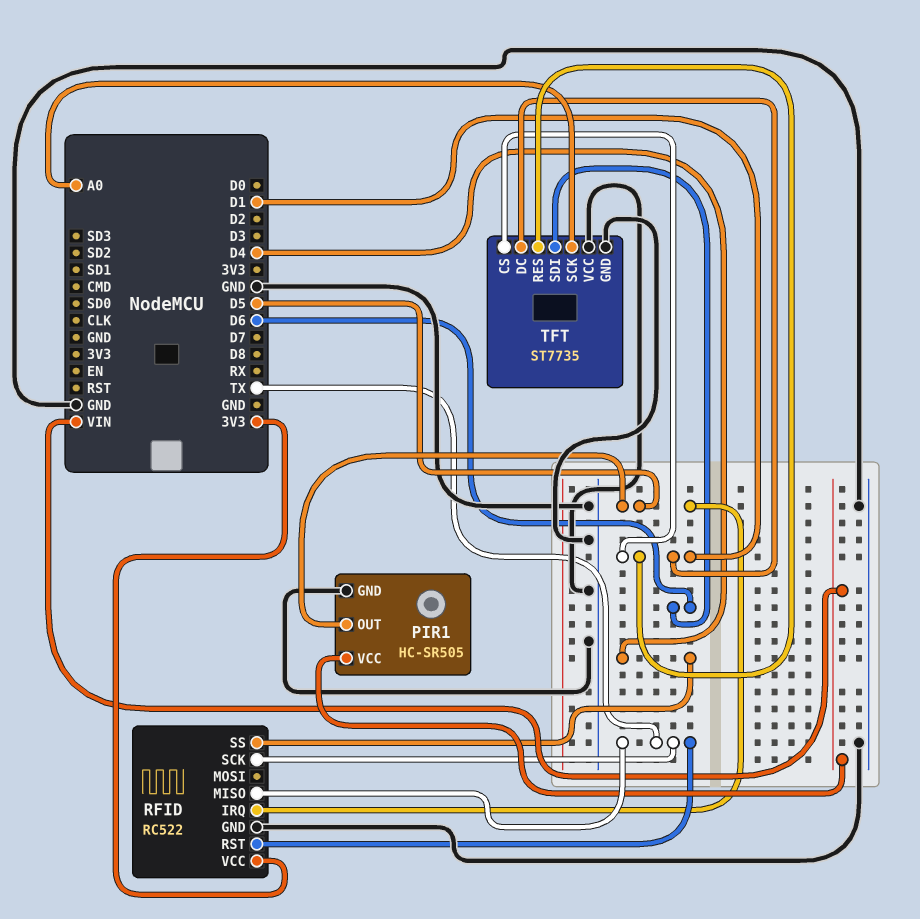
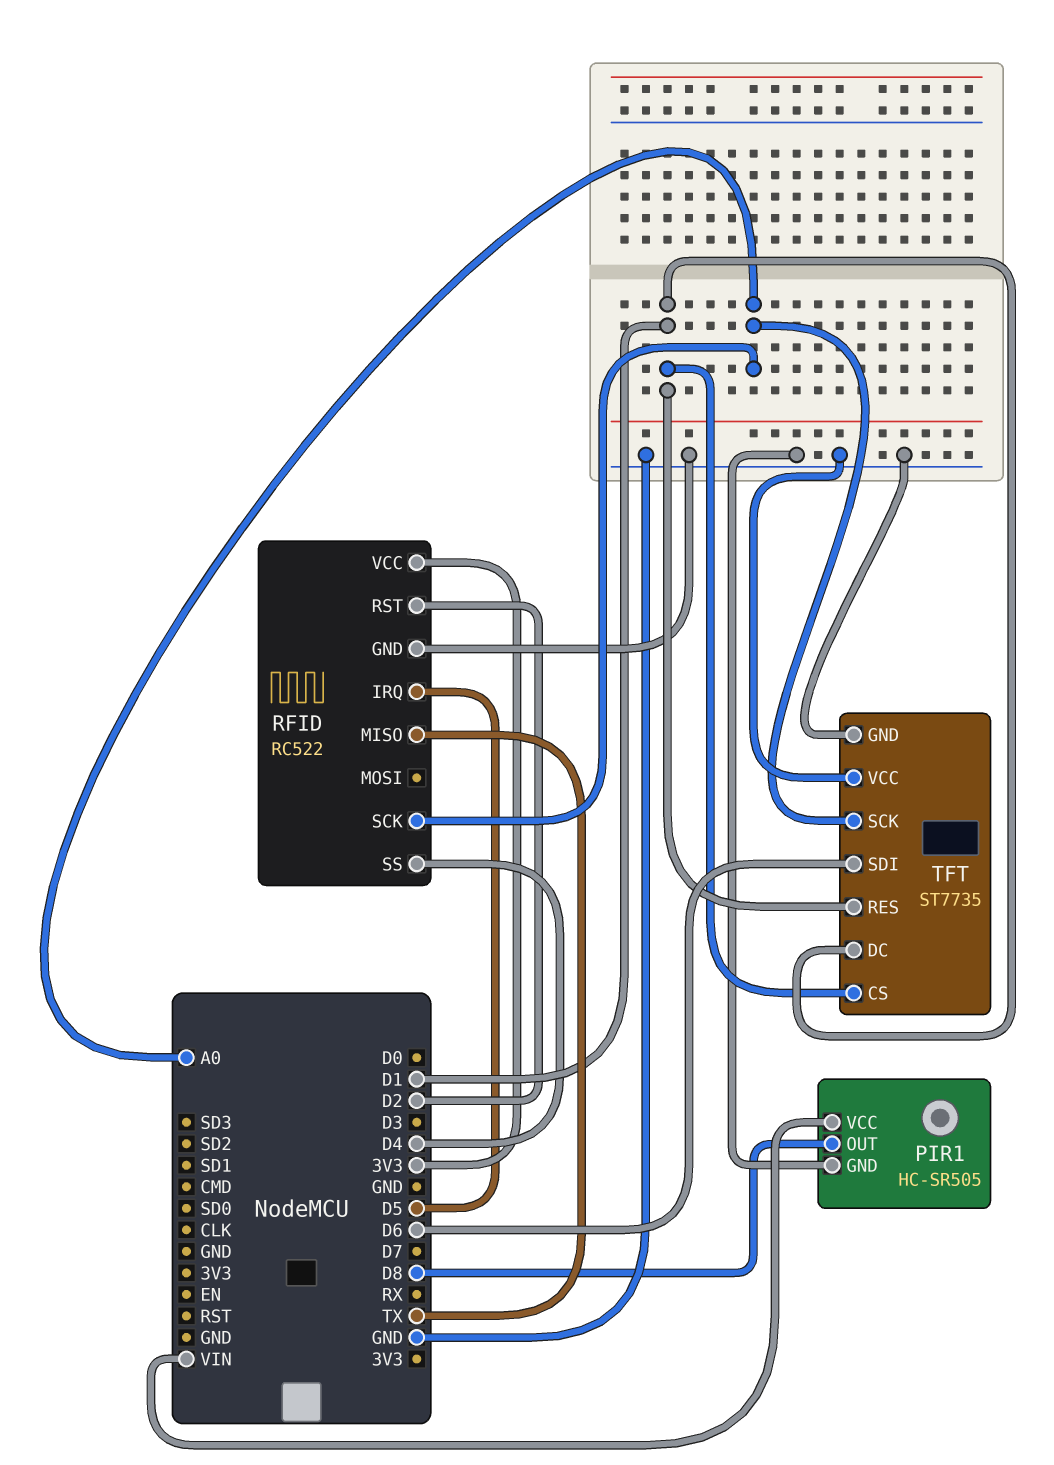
PIR1 pin OUT: D5 -> D8
RFID pin RST: TX -> D2
RFID pin SCK: TX -> A0

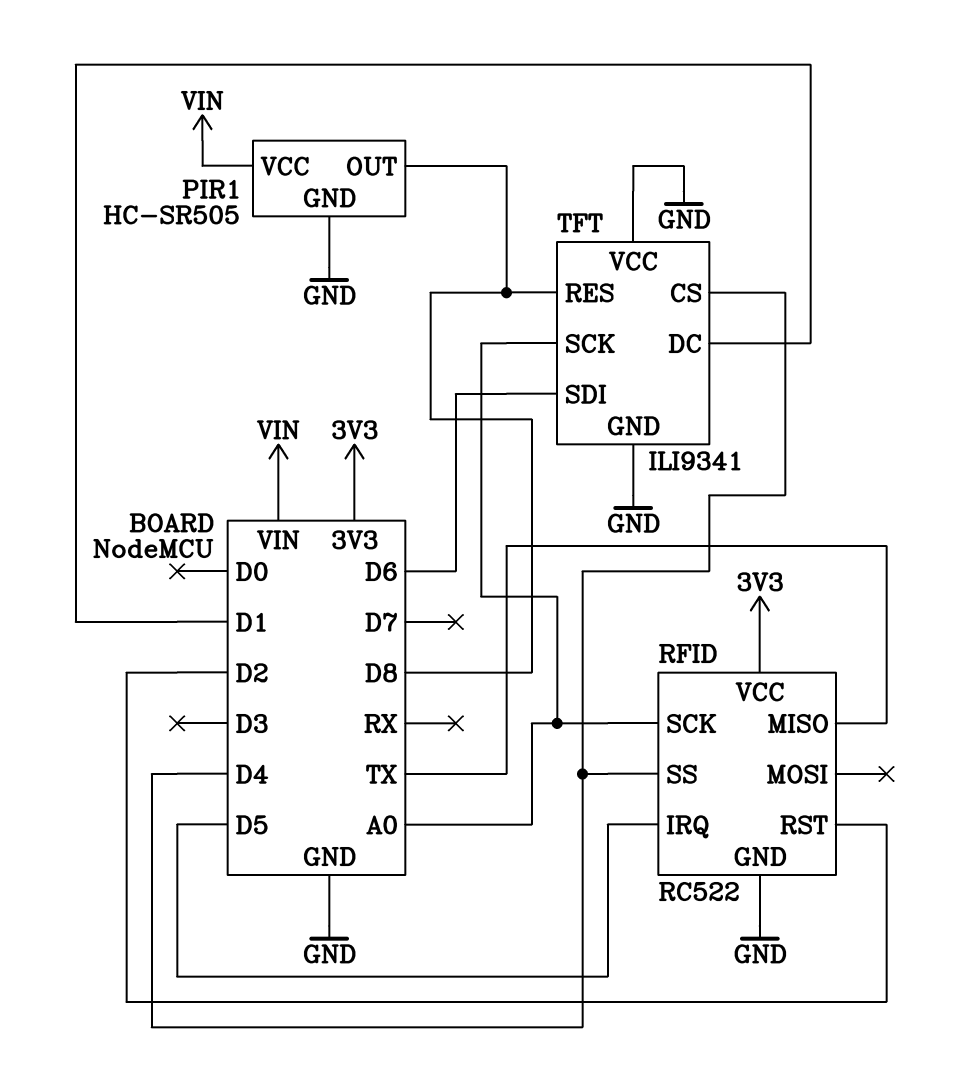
TFT: ST7735 -> ILI9341
TFT pin CS: D1 -> D4
TFT pin RES: D1 -> D8

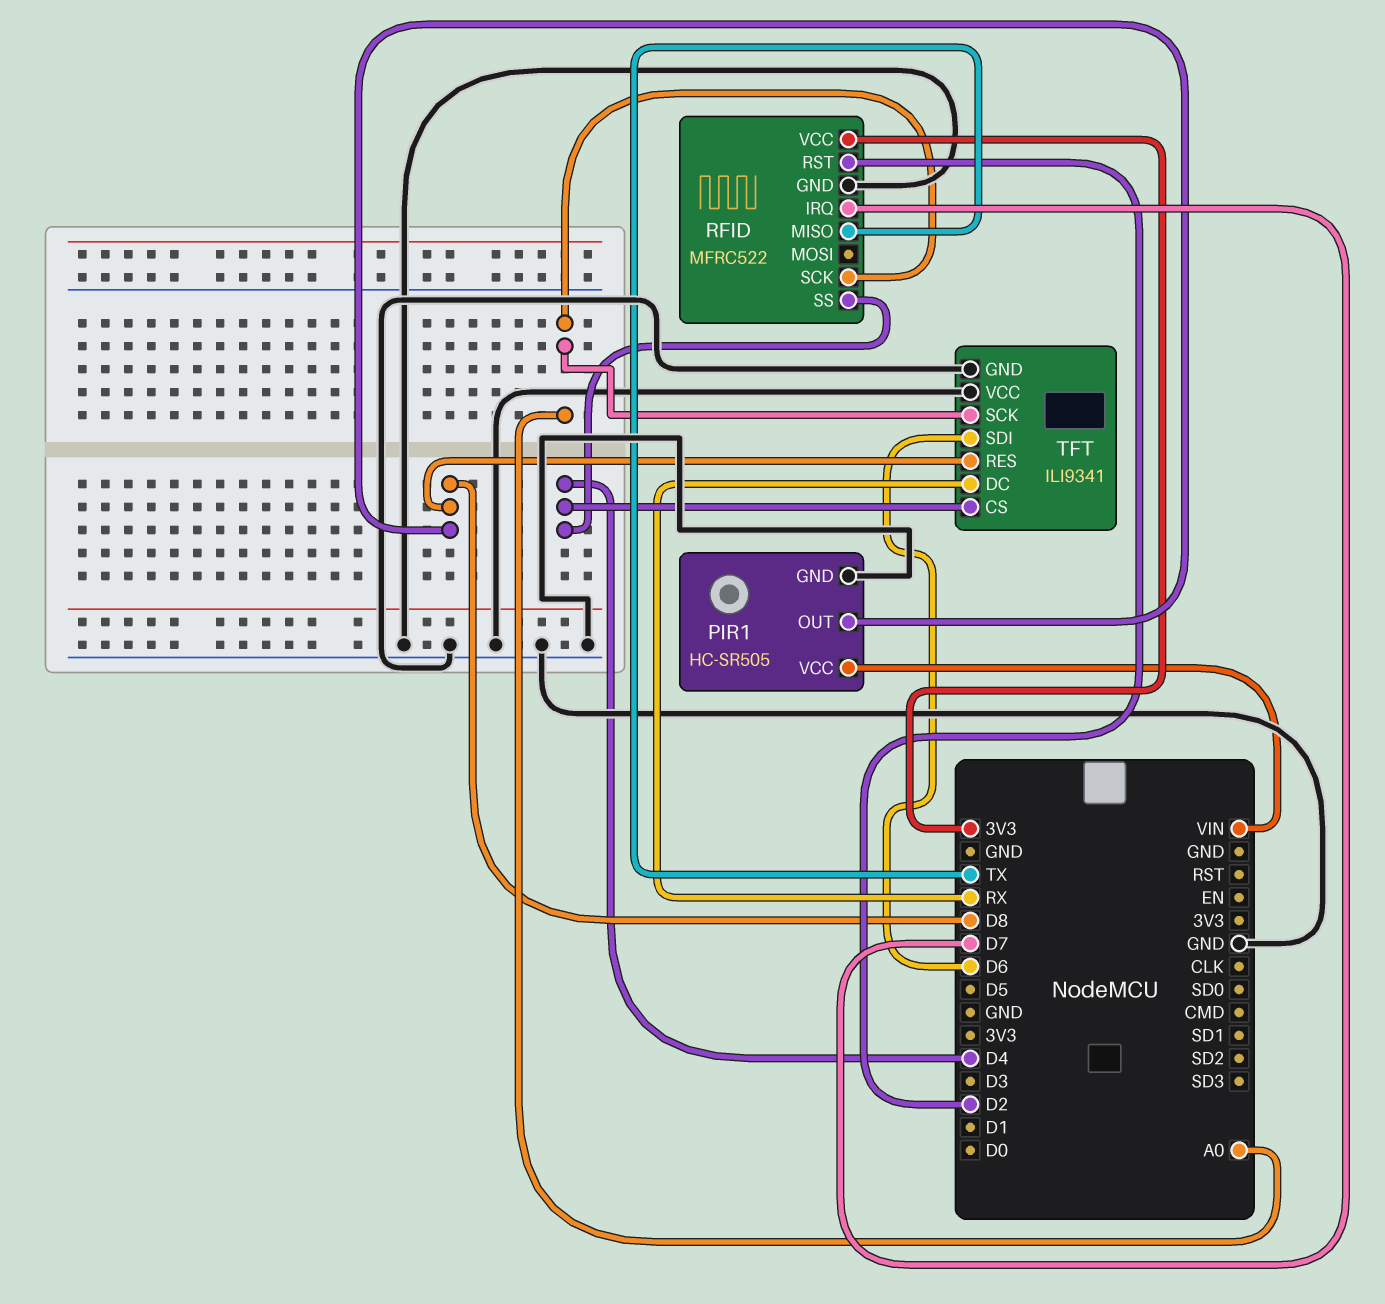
RFID: RC522 -> MFRC522
RFID pin IRQ: D5 -> D7
TFT pin DC: D1 -> RX

